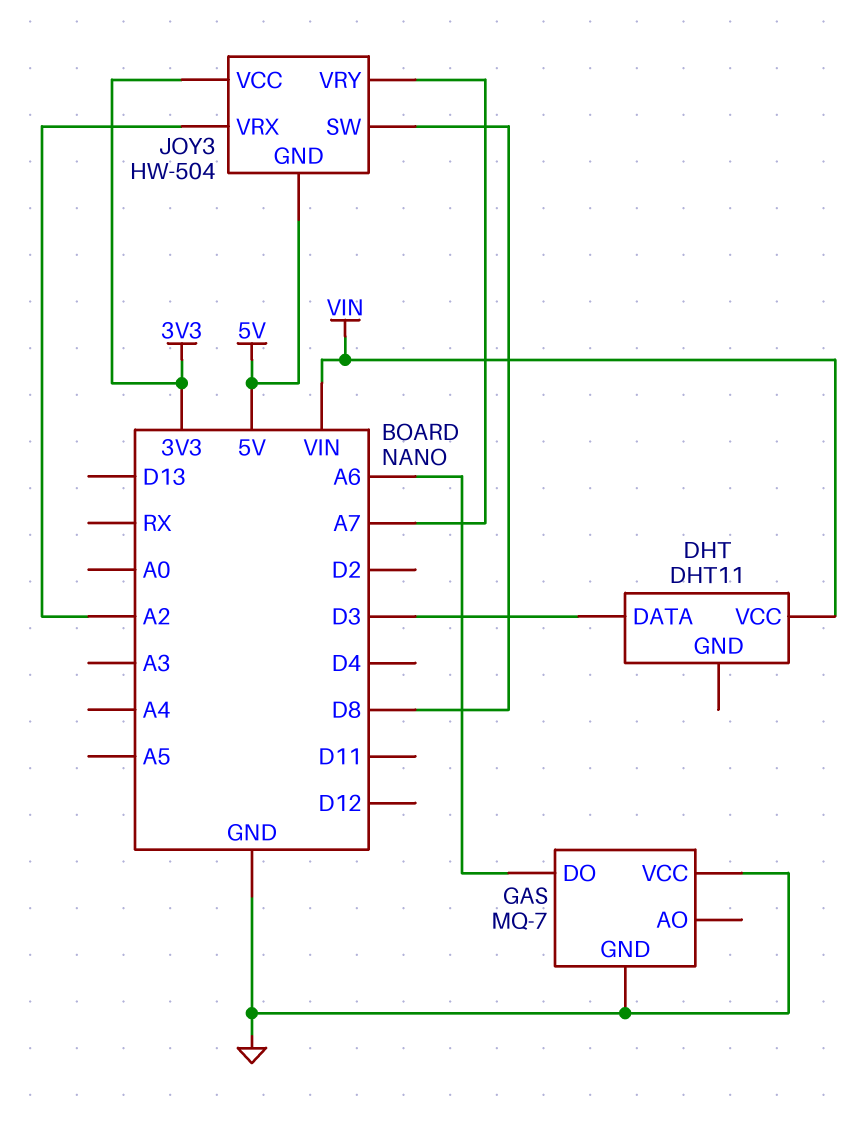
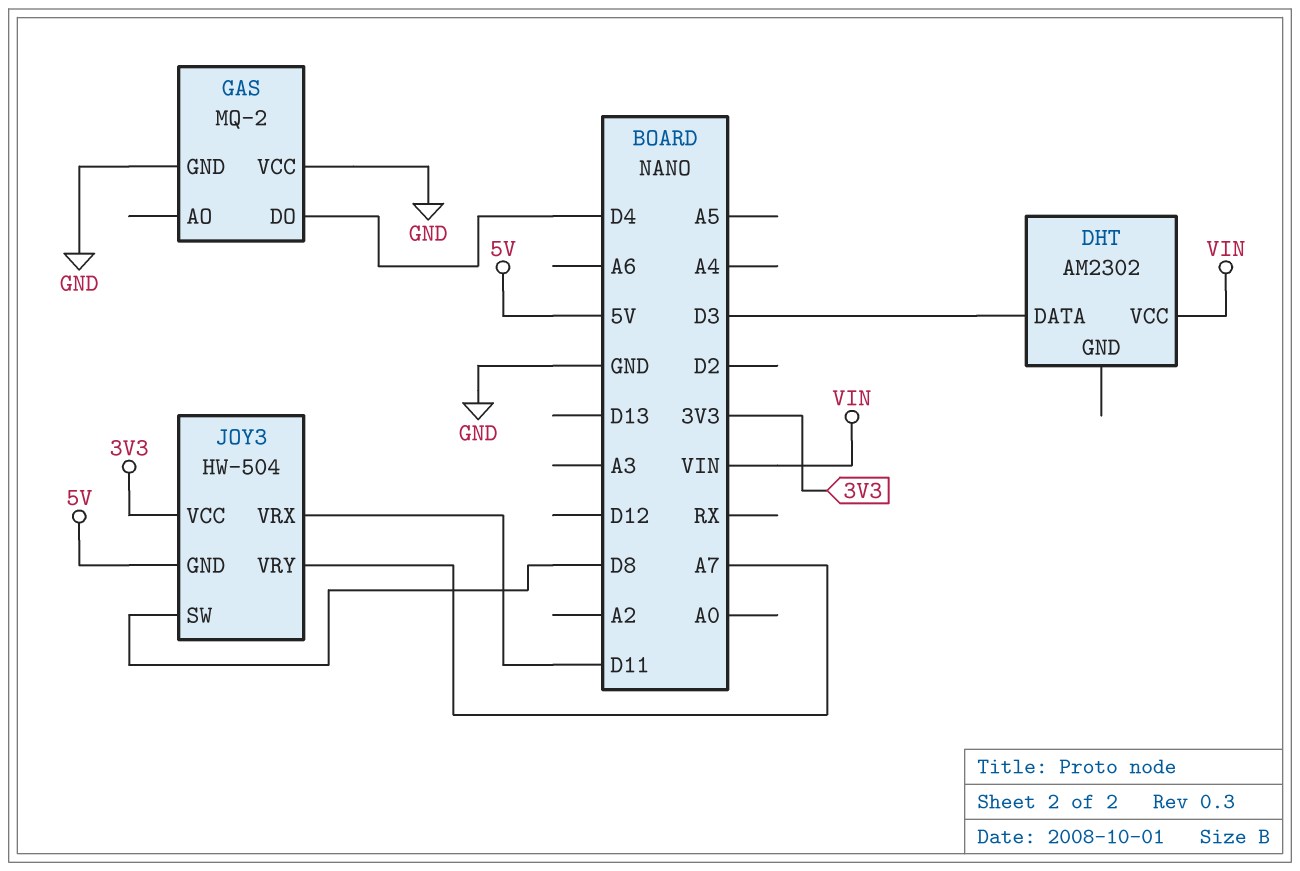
DHT: DHT11 -> AM2302
GAS: MQ-7 -> MQ-2
GAS pin DO: A6 -> D4
JOY3 pin VRX: A2 -> D11

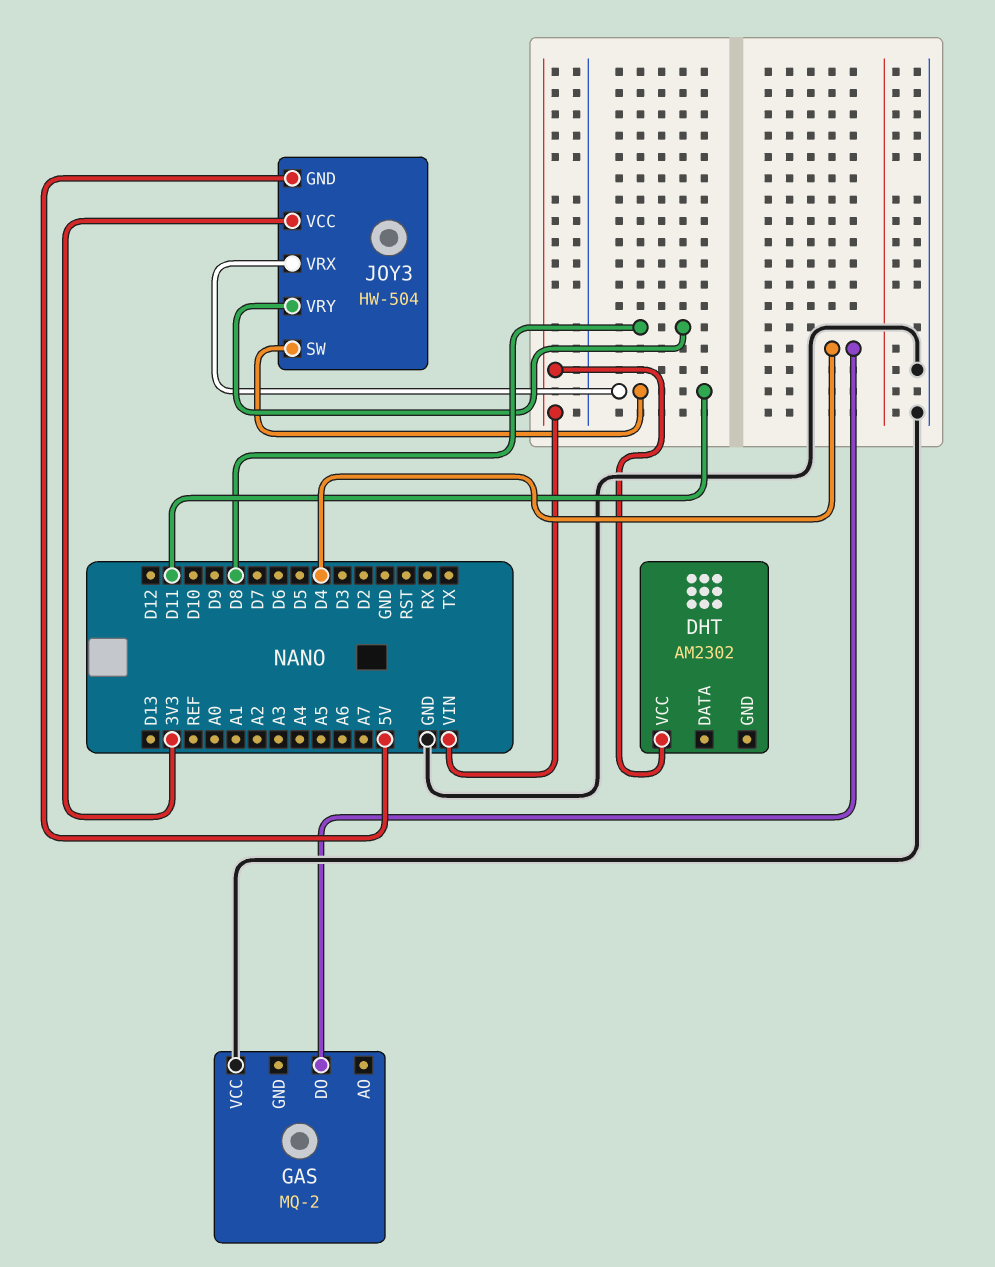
DHT pin DATA: D3 -> none
GAS pin GND: GND -> none
JOY3 pin SW: D8 -> D11
JOY3 pin VRY: A7 -> D8

